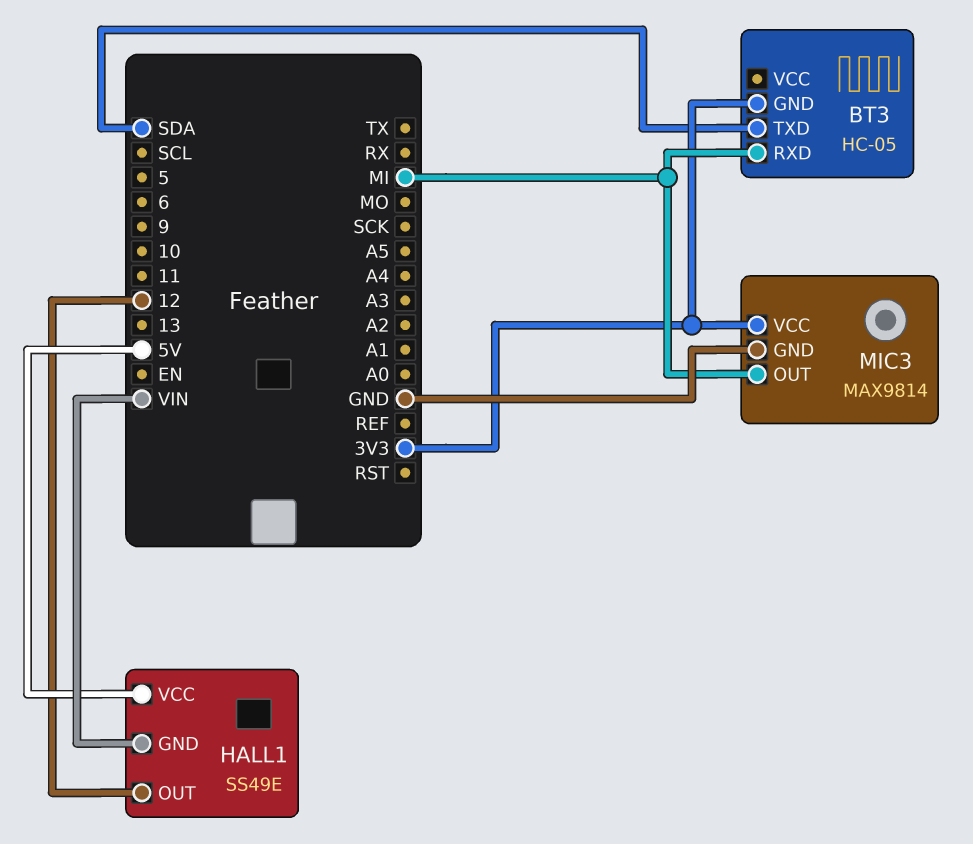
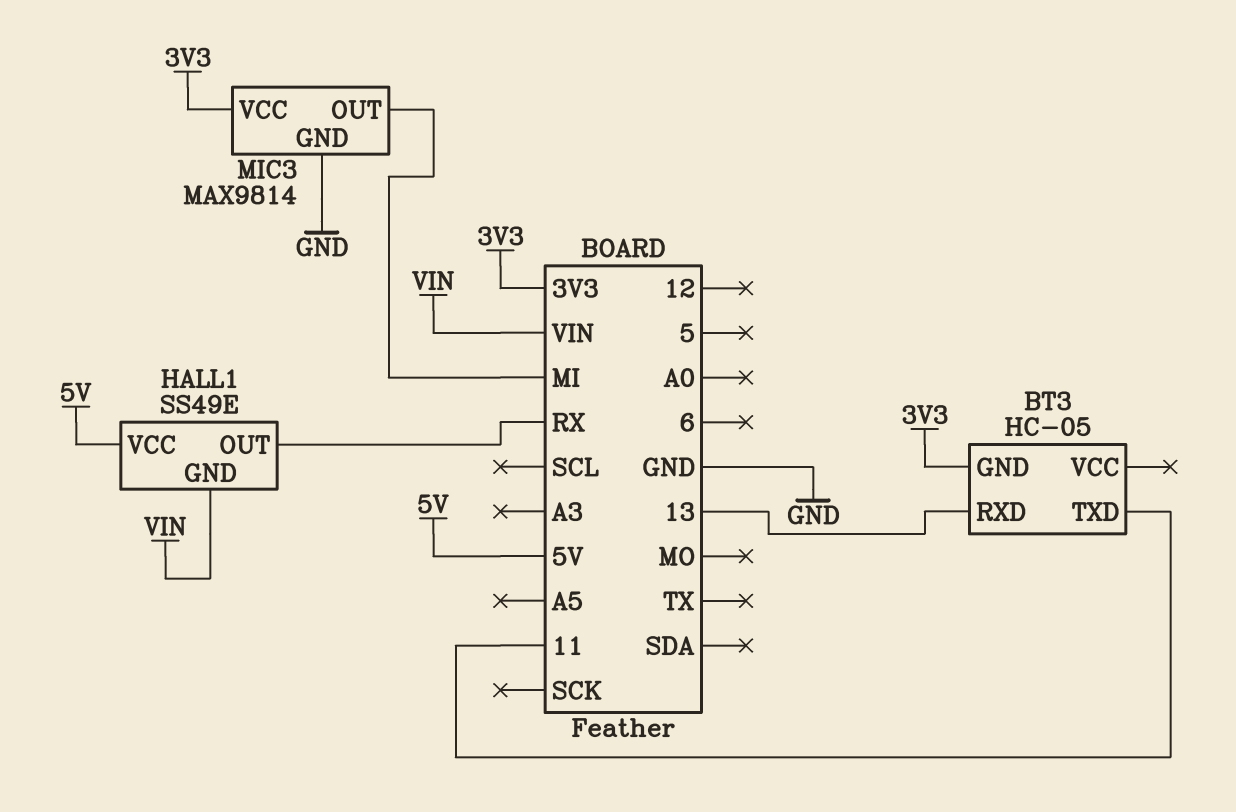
BT3 pin RXD: MI -> 13
BT3 pin TXD: SDA -> 11
HALL1 pin OUT: 12 -> RX

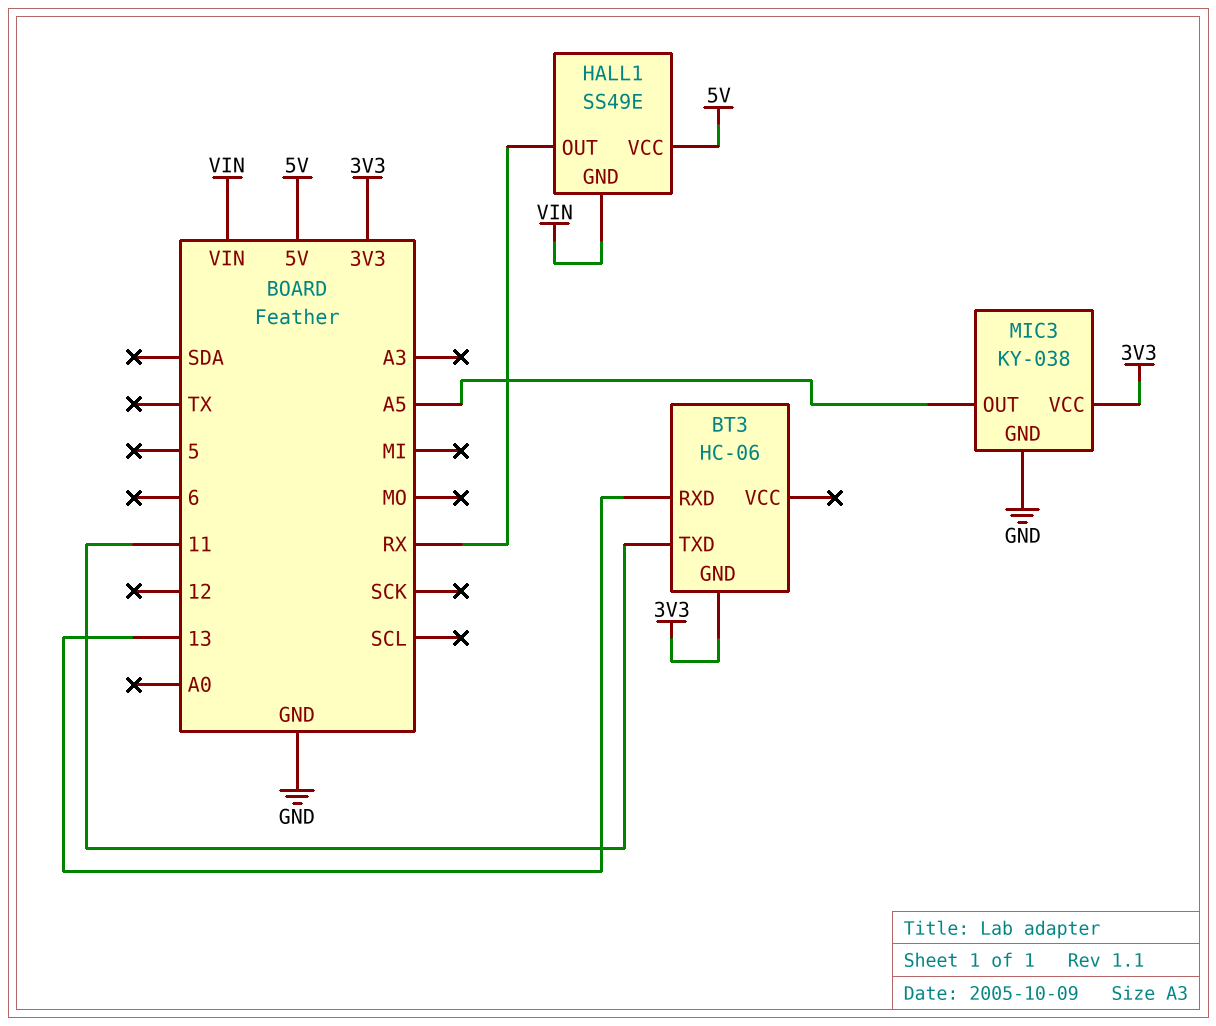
BT3: HC-05 -> HC-06
MIC3: MAX9814 -> KY-038
MIC3 pin OUT: MI -> A5

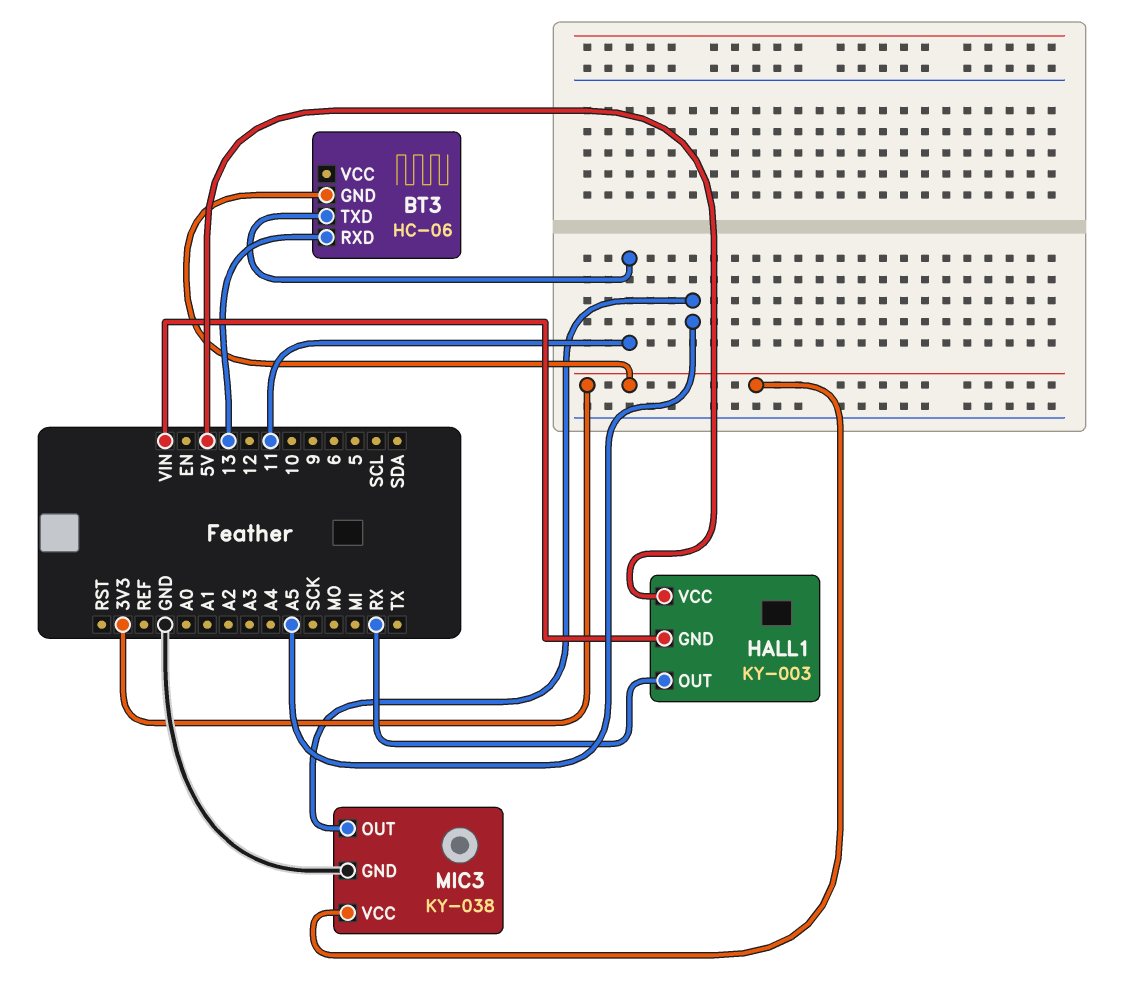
HALL1: SS49E -> KY-003

